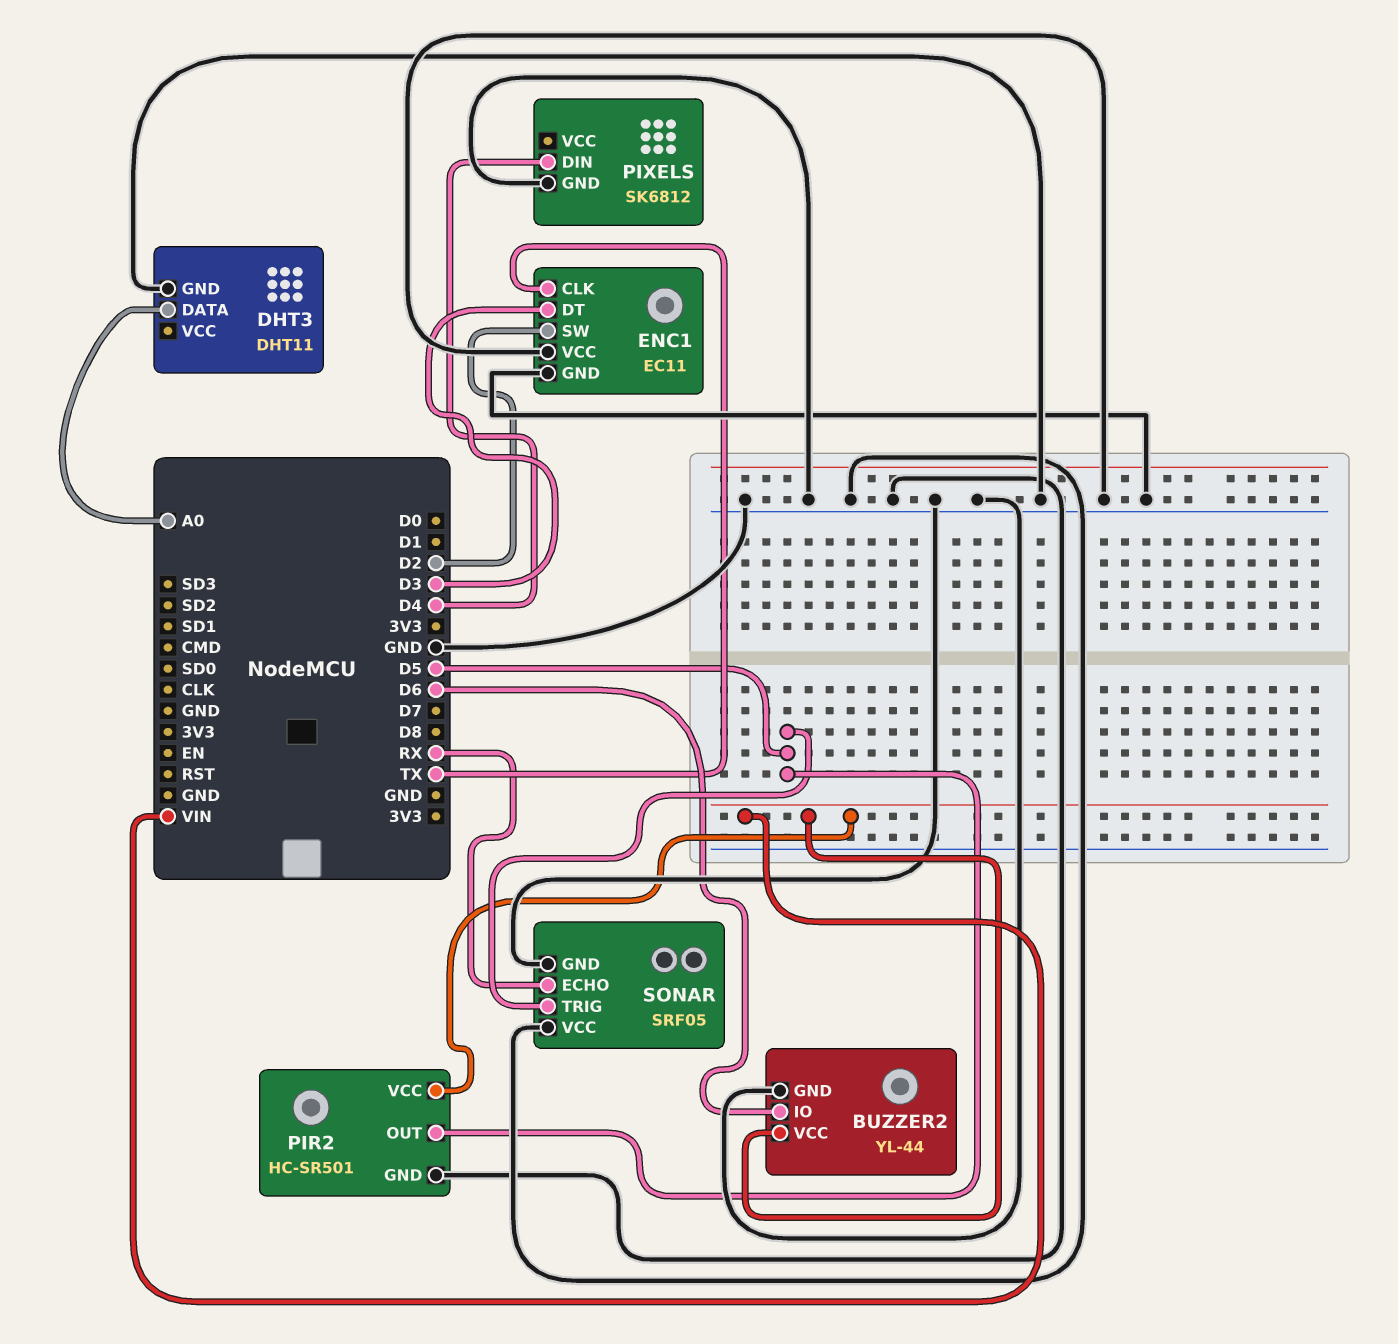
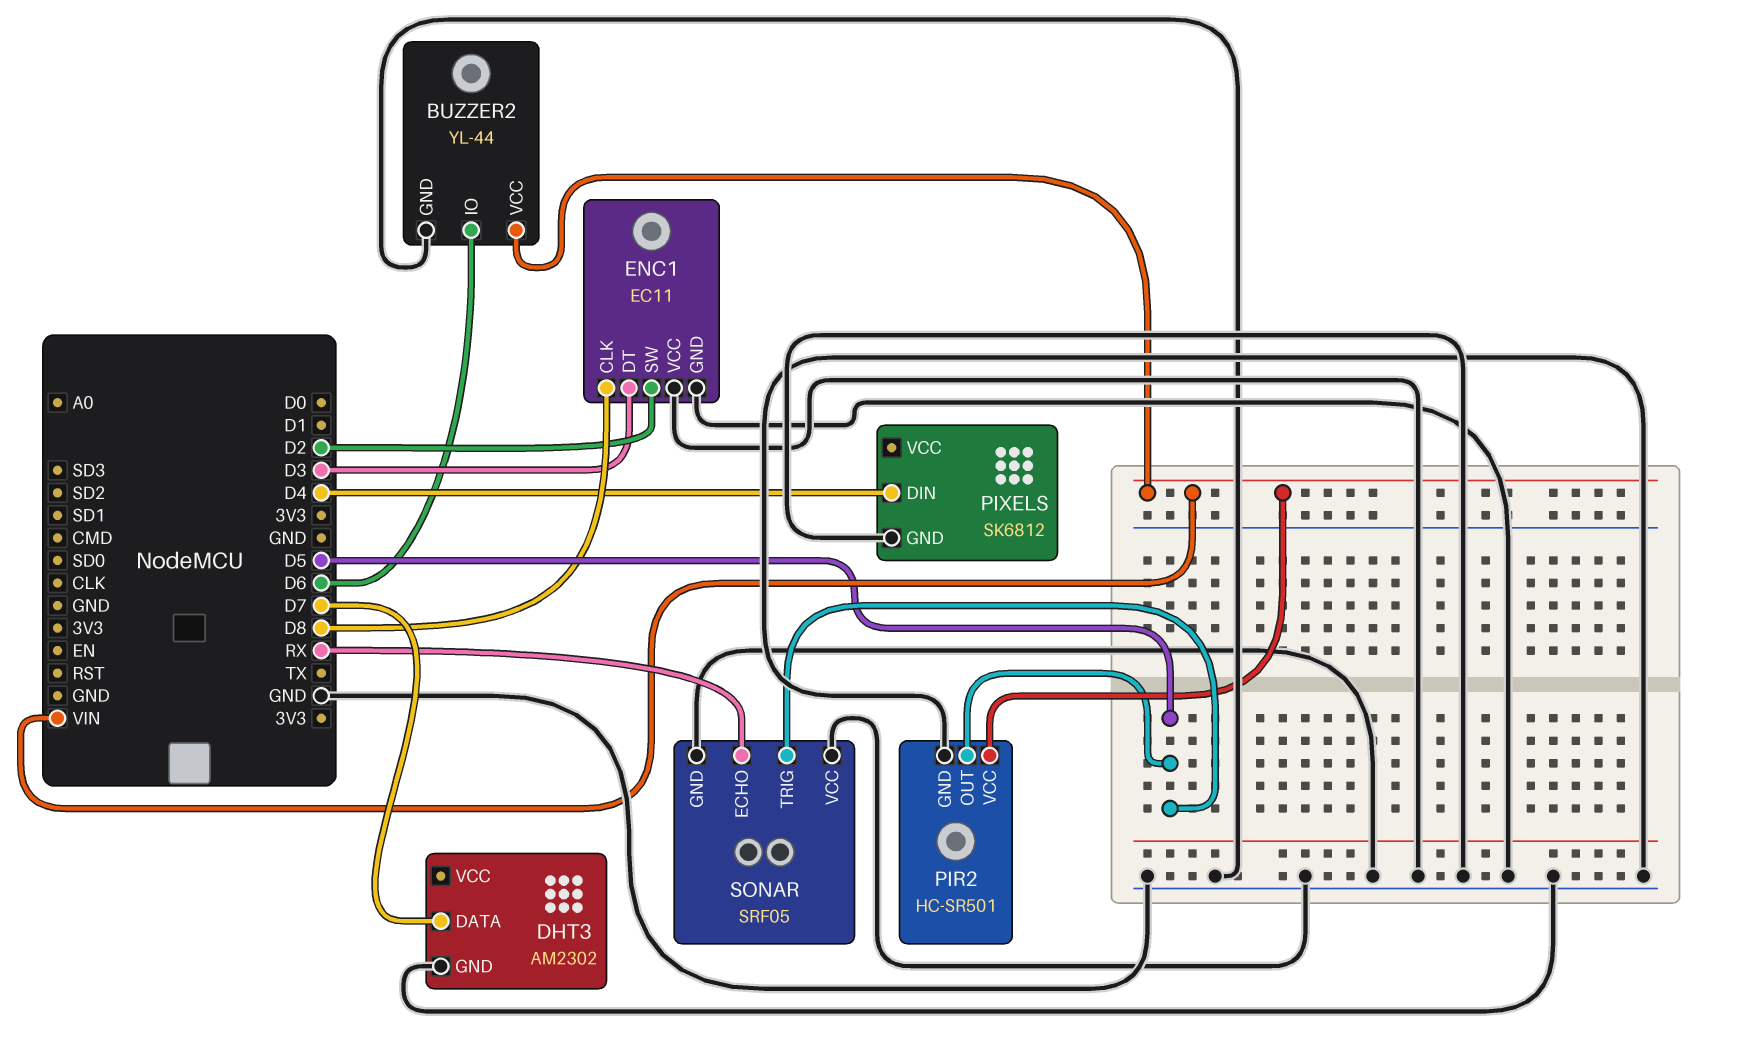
DHT3: DHT11 -> AM2302
DHT3 pin DATA: A0 -> D7
ENC1 pin CLK: TX -> D8

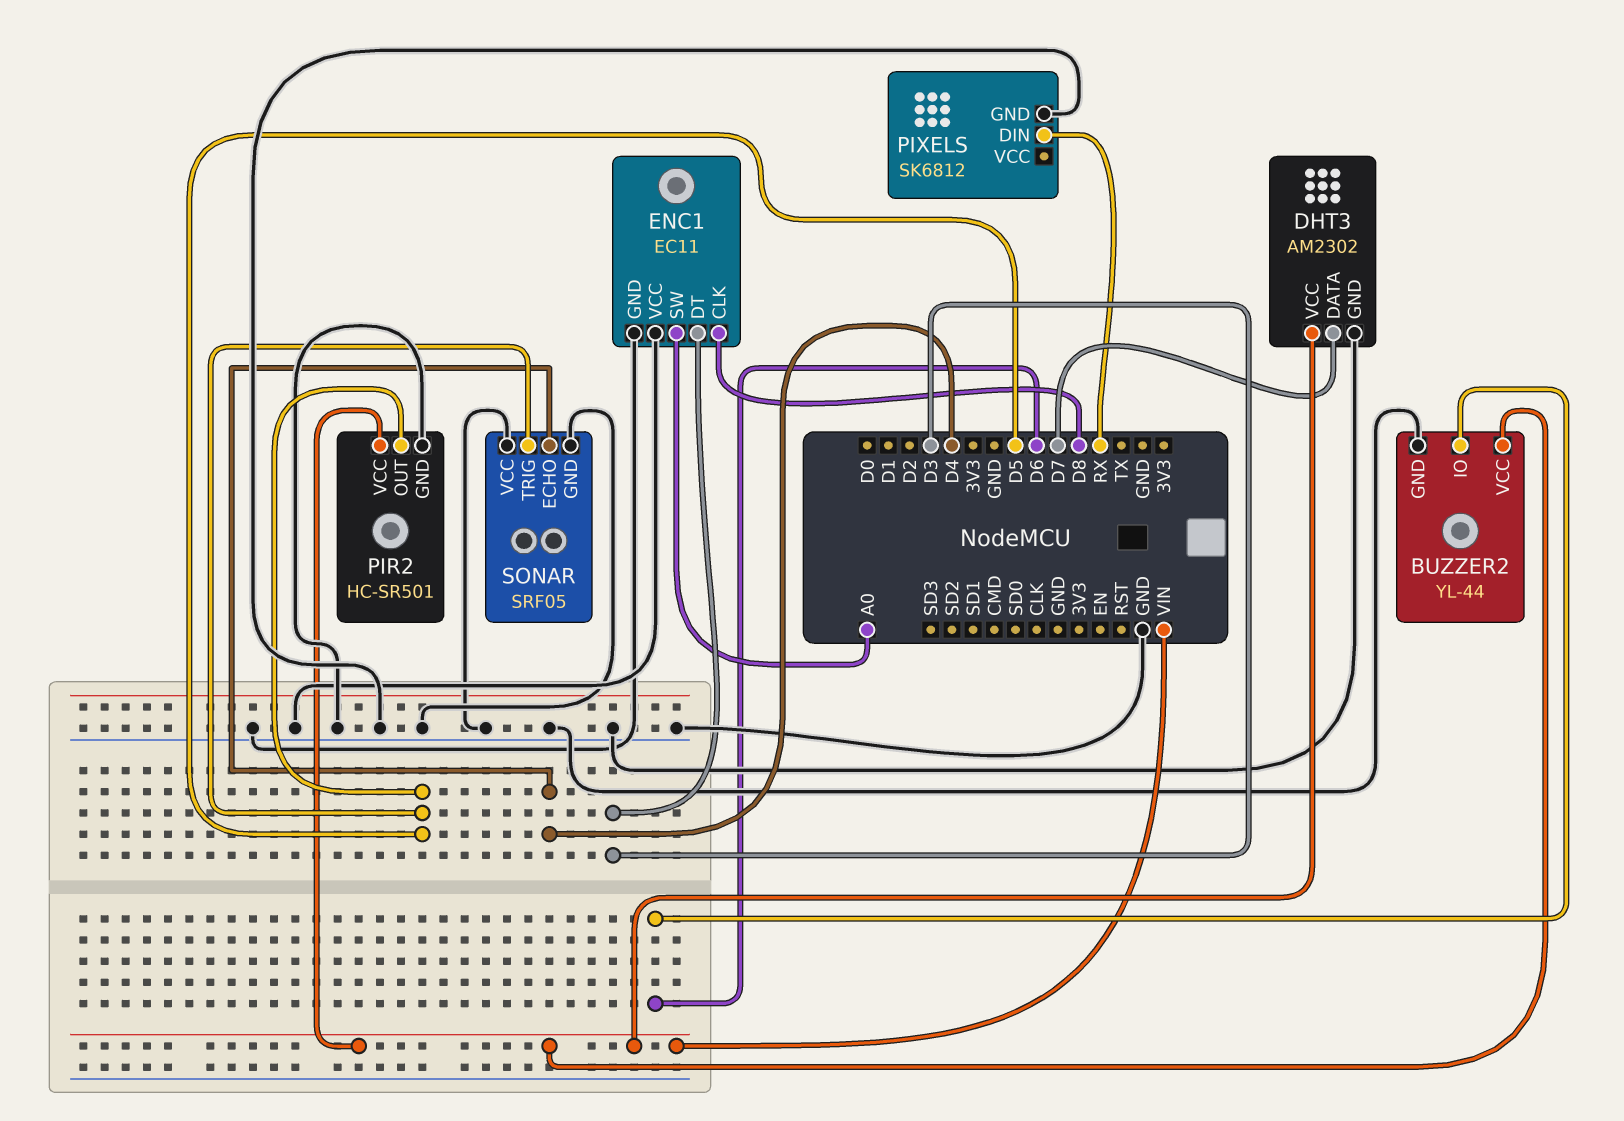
DHT3 pin VCC: none -> VIN
ENC1 pin SW: D2 -> A0
PIXELS pin DIN: D4 -> RX
SONAR pin ECHO: RX -> D4

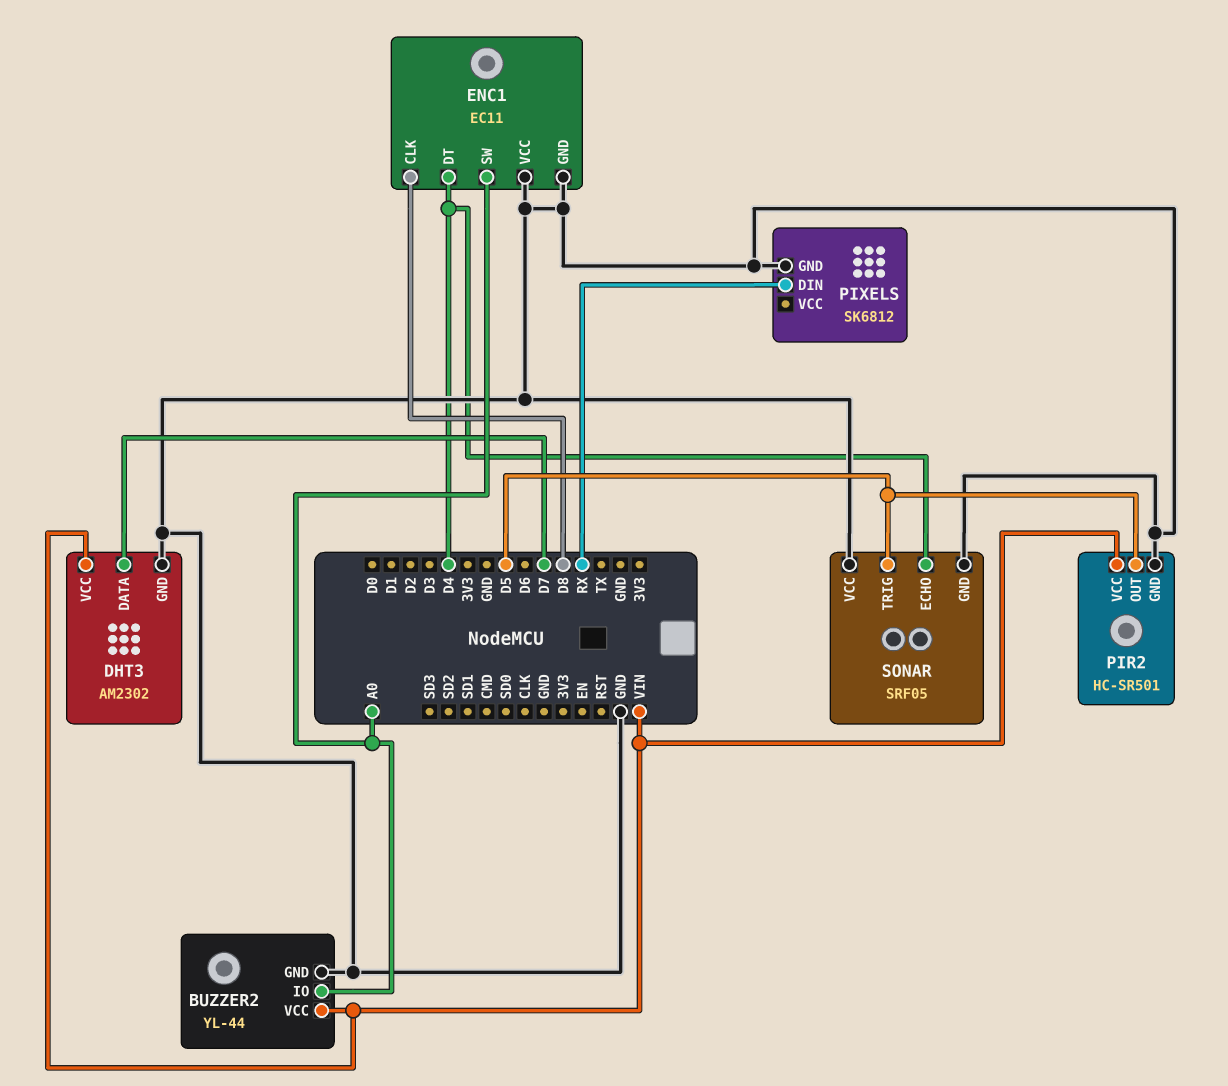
BUZZER2 pin IO: D6 -> A0
ENC1 pin DT: D3 -> D4

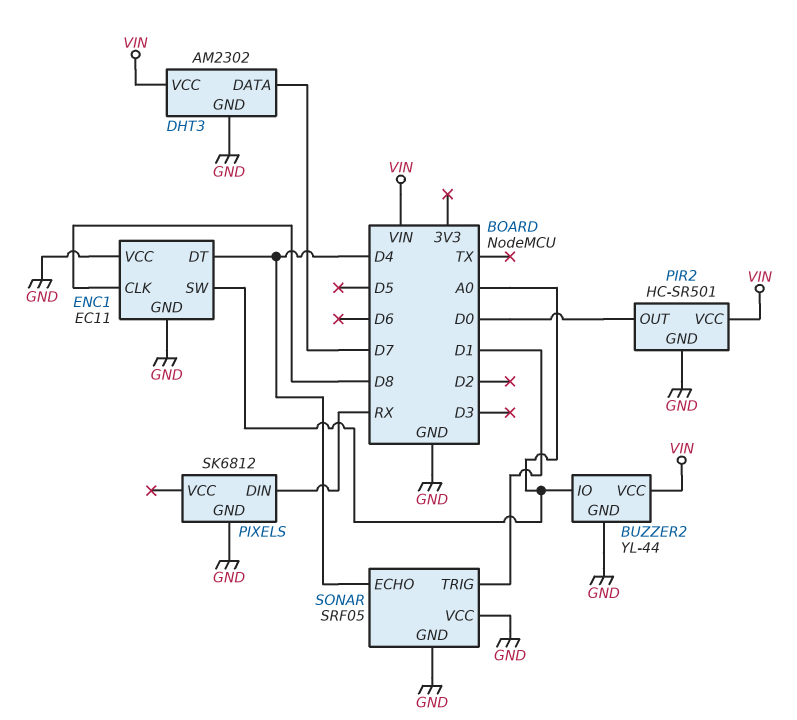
PIR2 pin OUT: D5 -> D0
SONAR pin TRIG: D5 -> D1

